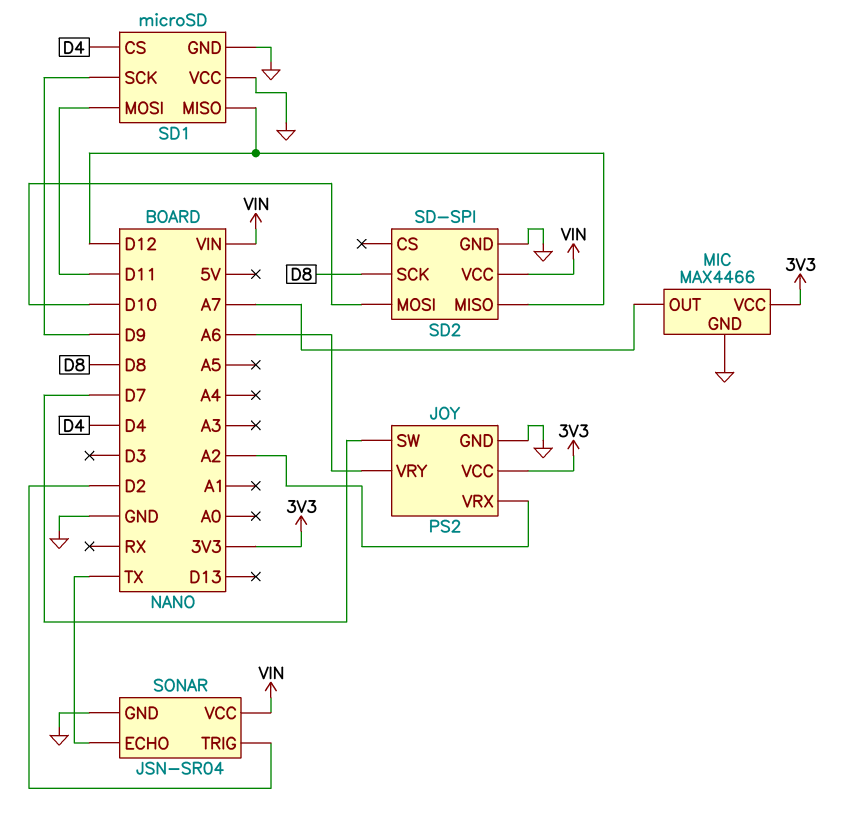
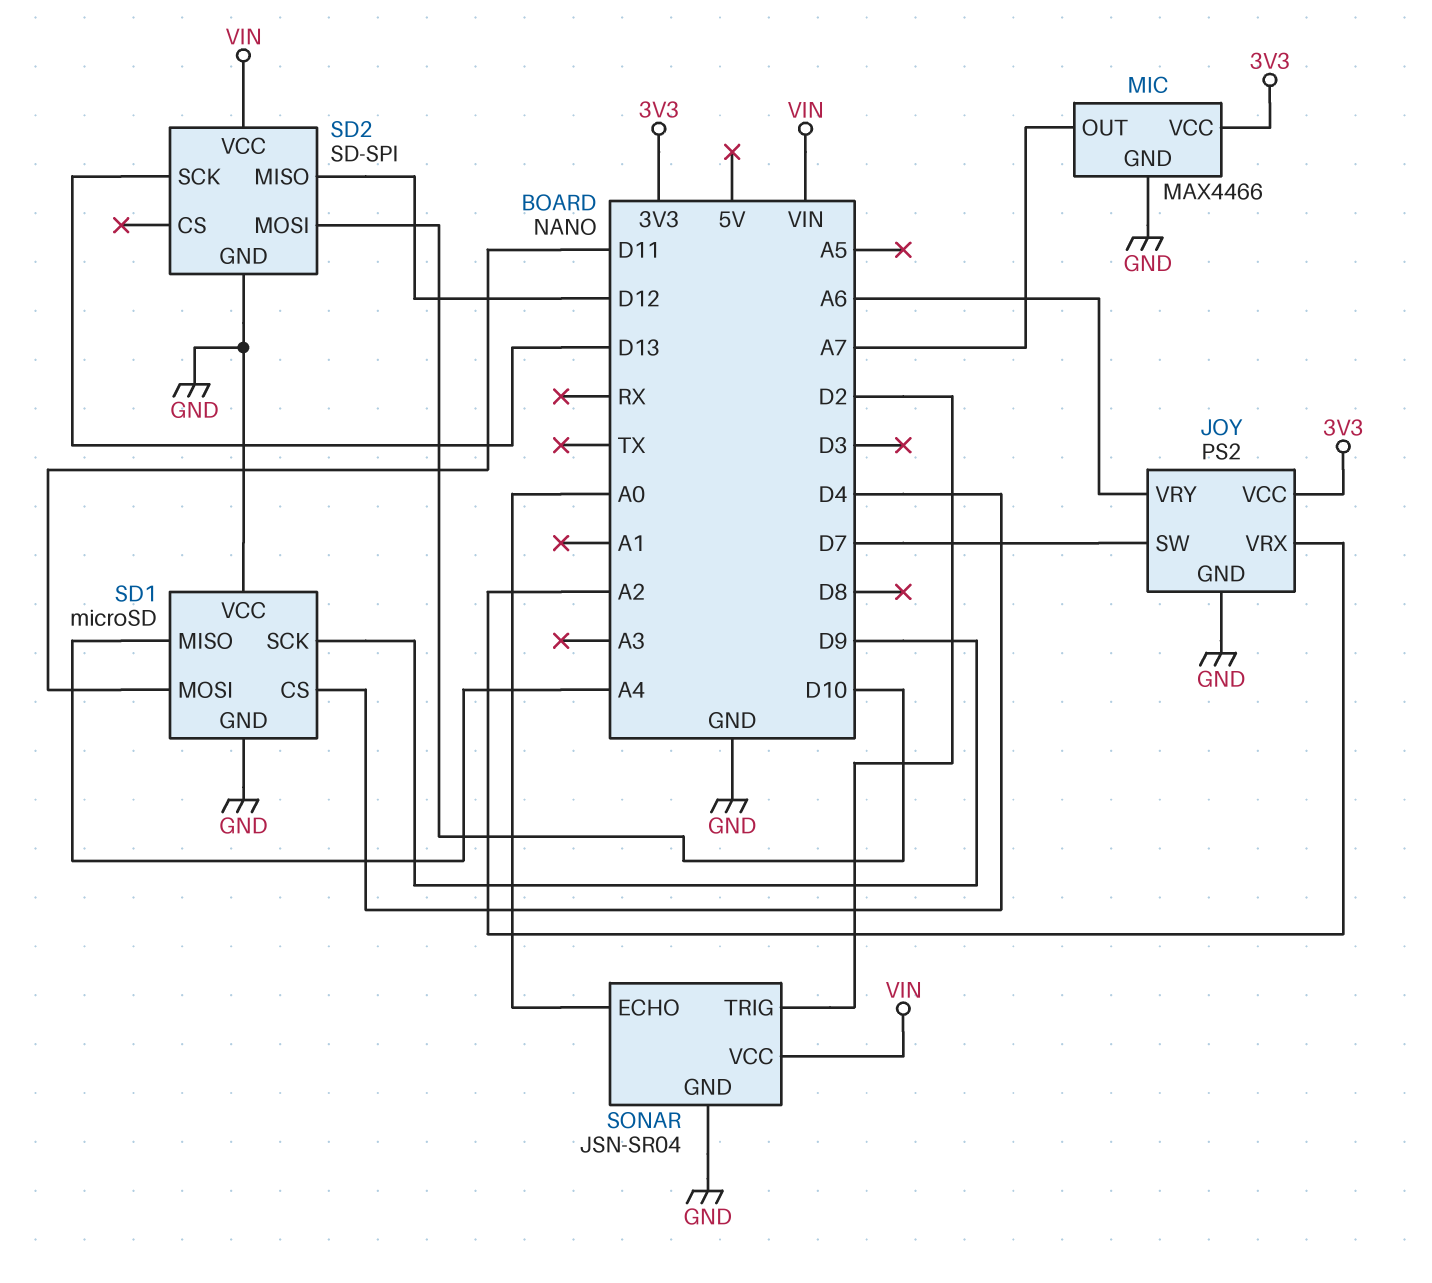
SD1 pin MISO: D12 -> A4
SD2 pin SCK: D8 -> D13
SONAR pin ECHO: TX -> A0

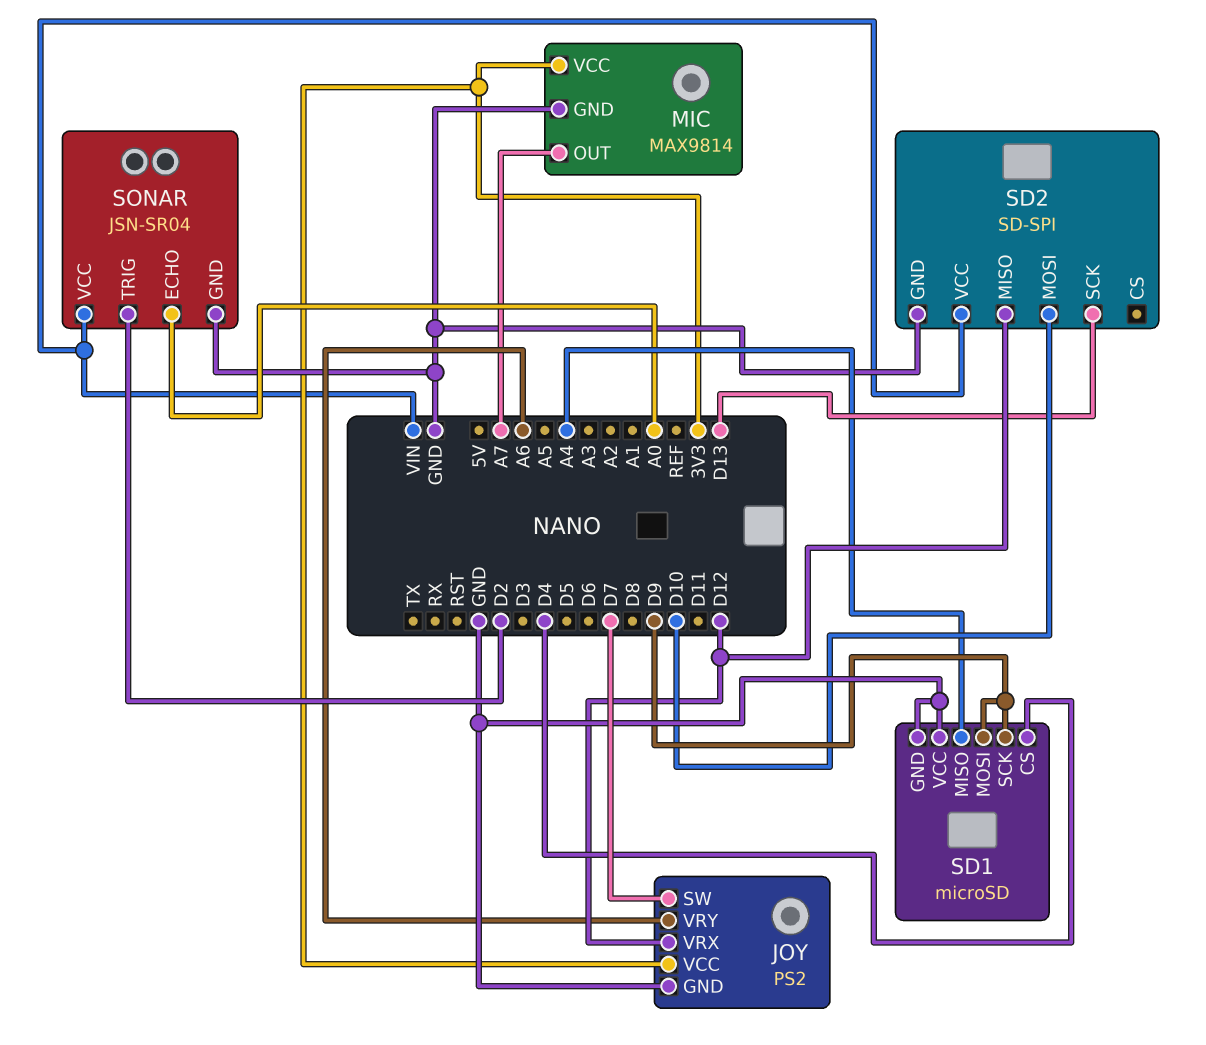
JOY pin VRX: A2 -> D12
MIC: MAX4466 -> MAX9814
SD1 pin MOSI: D11 -> D9

